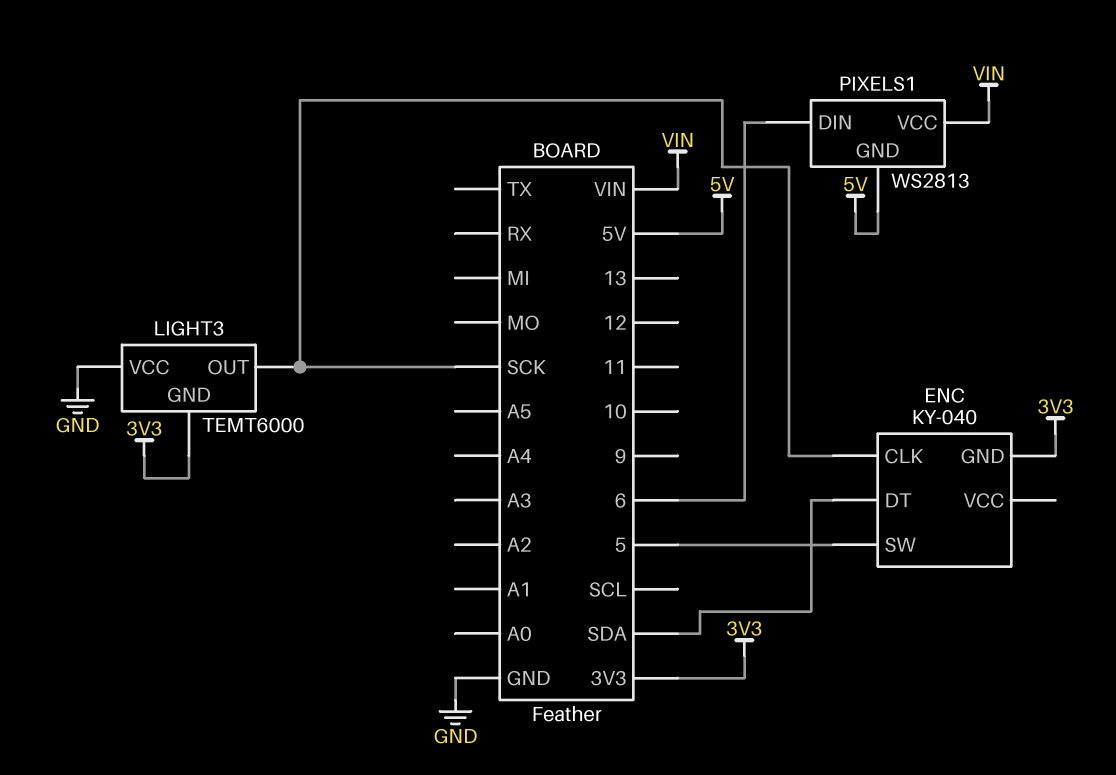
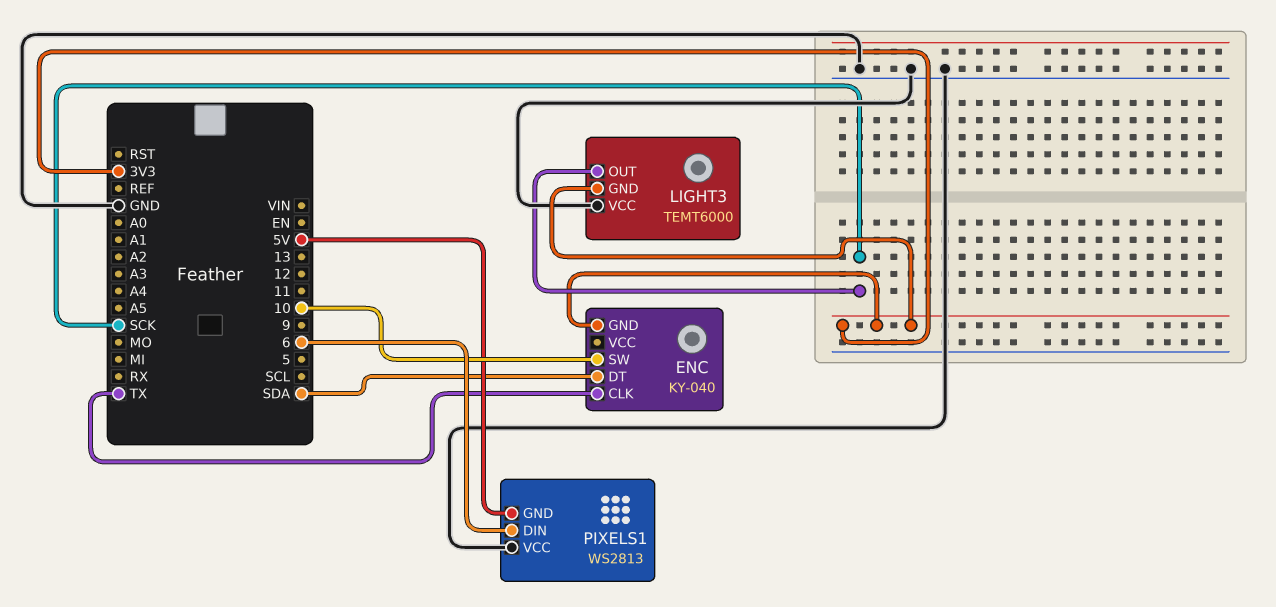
ENC pin CLK: SCK -> TX
ENC pin SW: 5 -> 10
PIXELS1 pin VCC: VIN -> GND

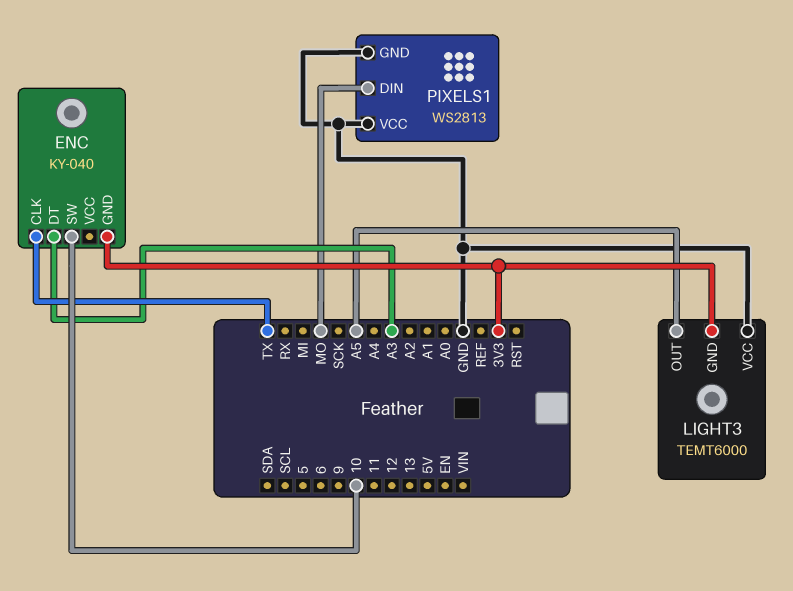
ENC pin DT: SDA -> A3
LIGHT3 pin OUT: SCK -> A5
PIXELS1 pin DIN: 6 -> MO
PIXELS1 pin GND: 5V -> GND

